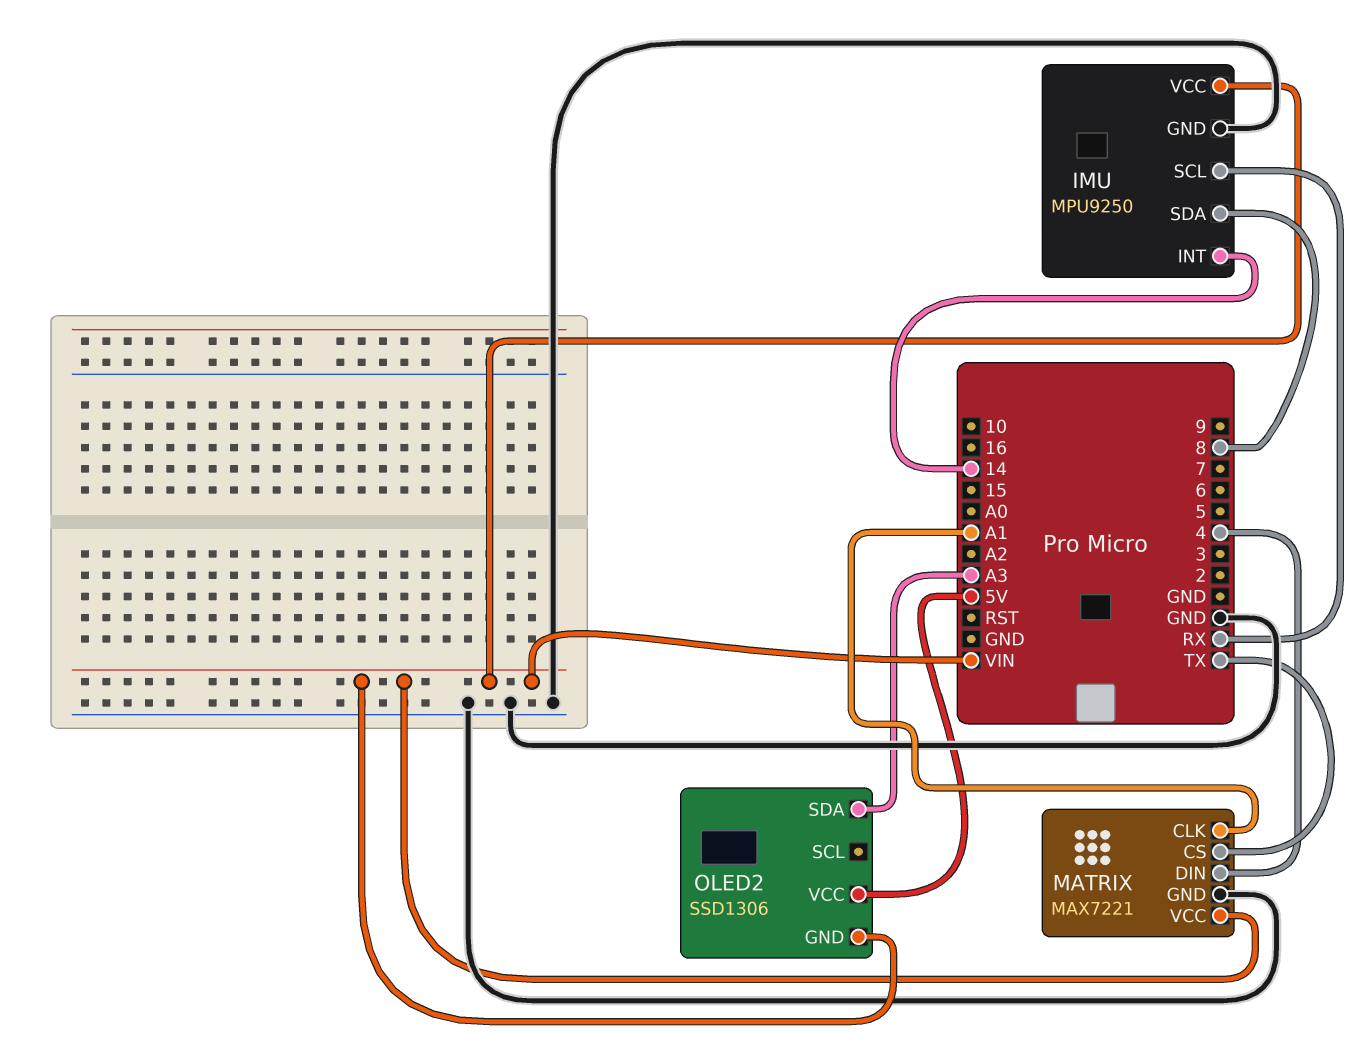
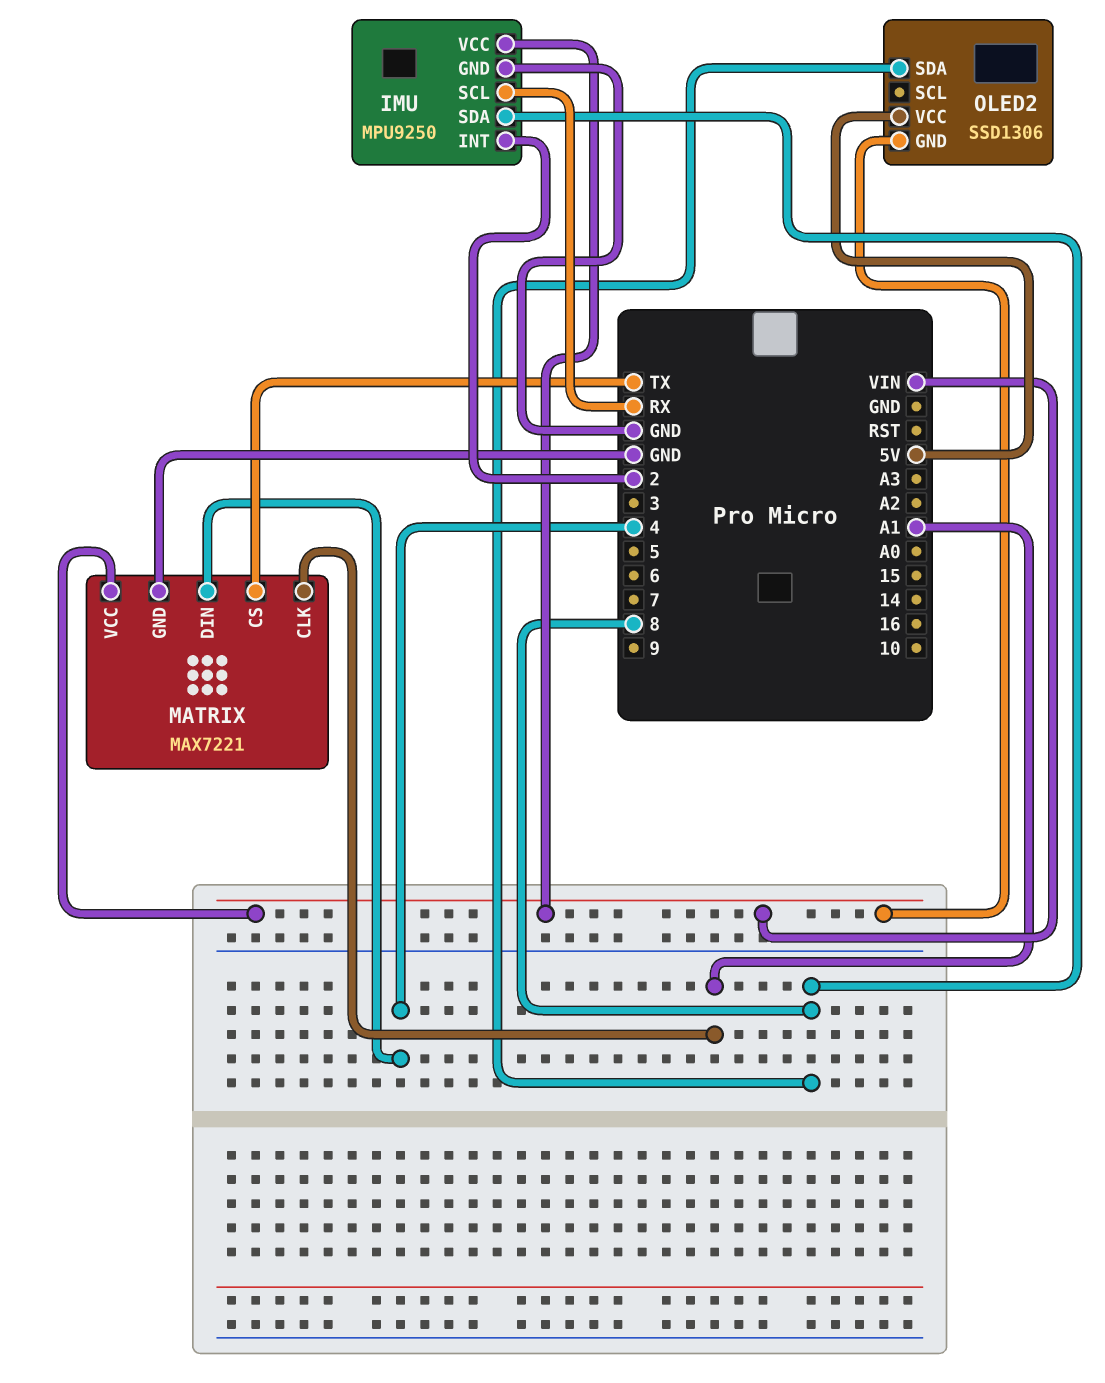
IMU pin INT: 14 -> 2
OLED2 pin SDA: A3 -> 8

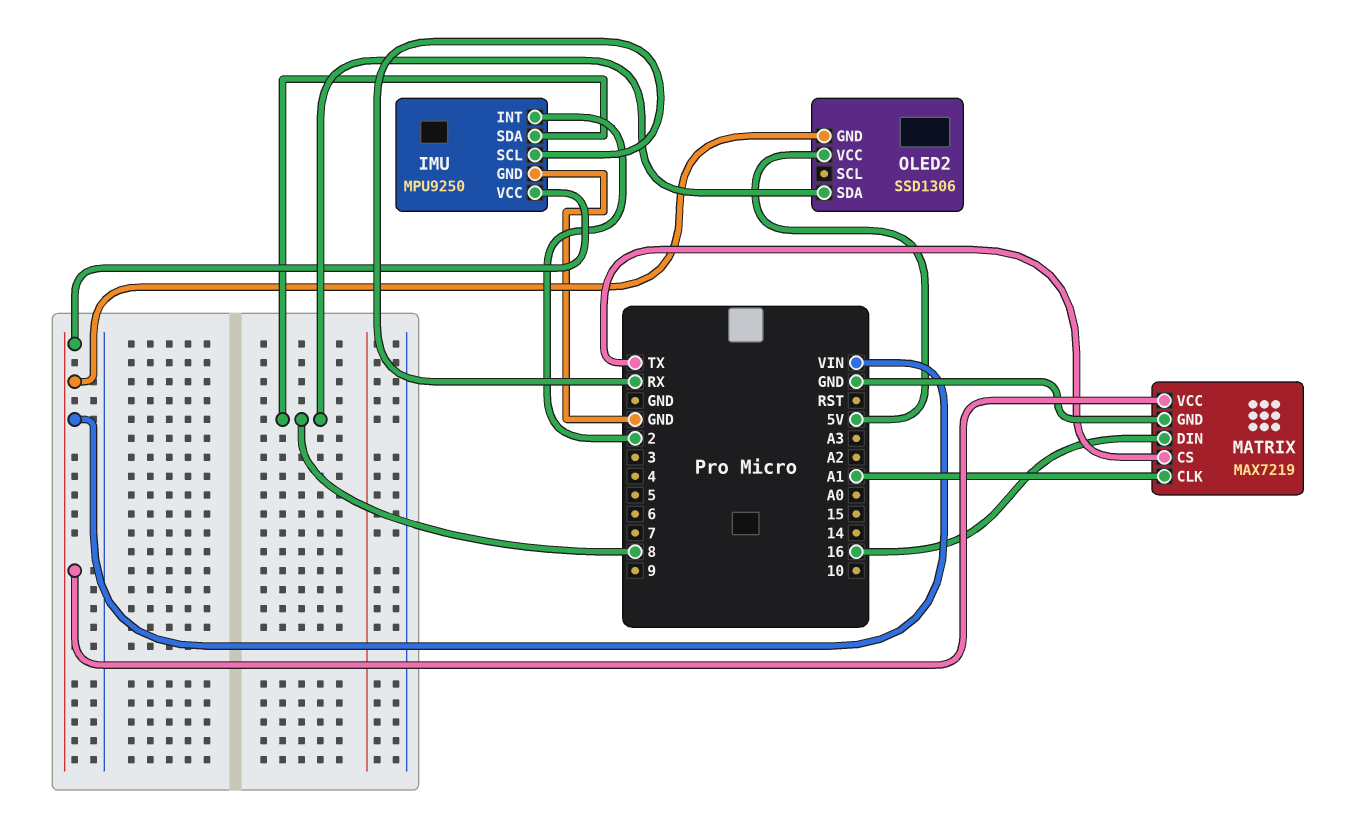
MATRIX: MAX7221 -> MAX7219
MATRIX pin DIN: 4 -> 16

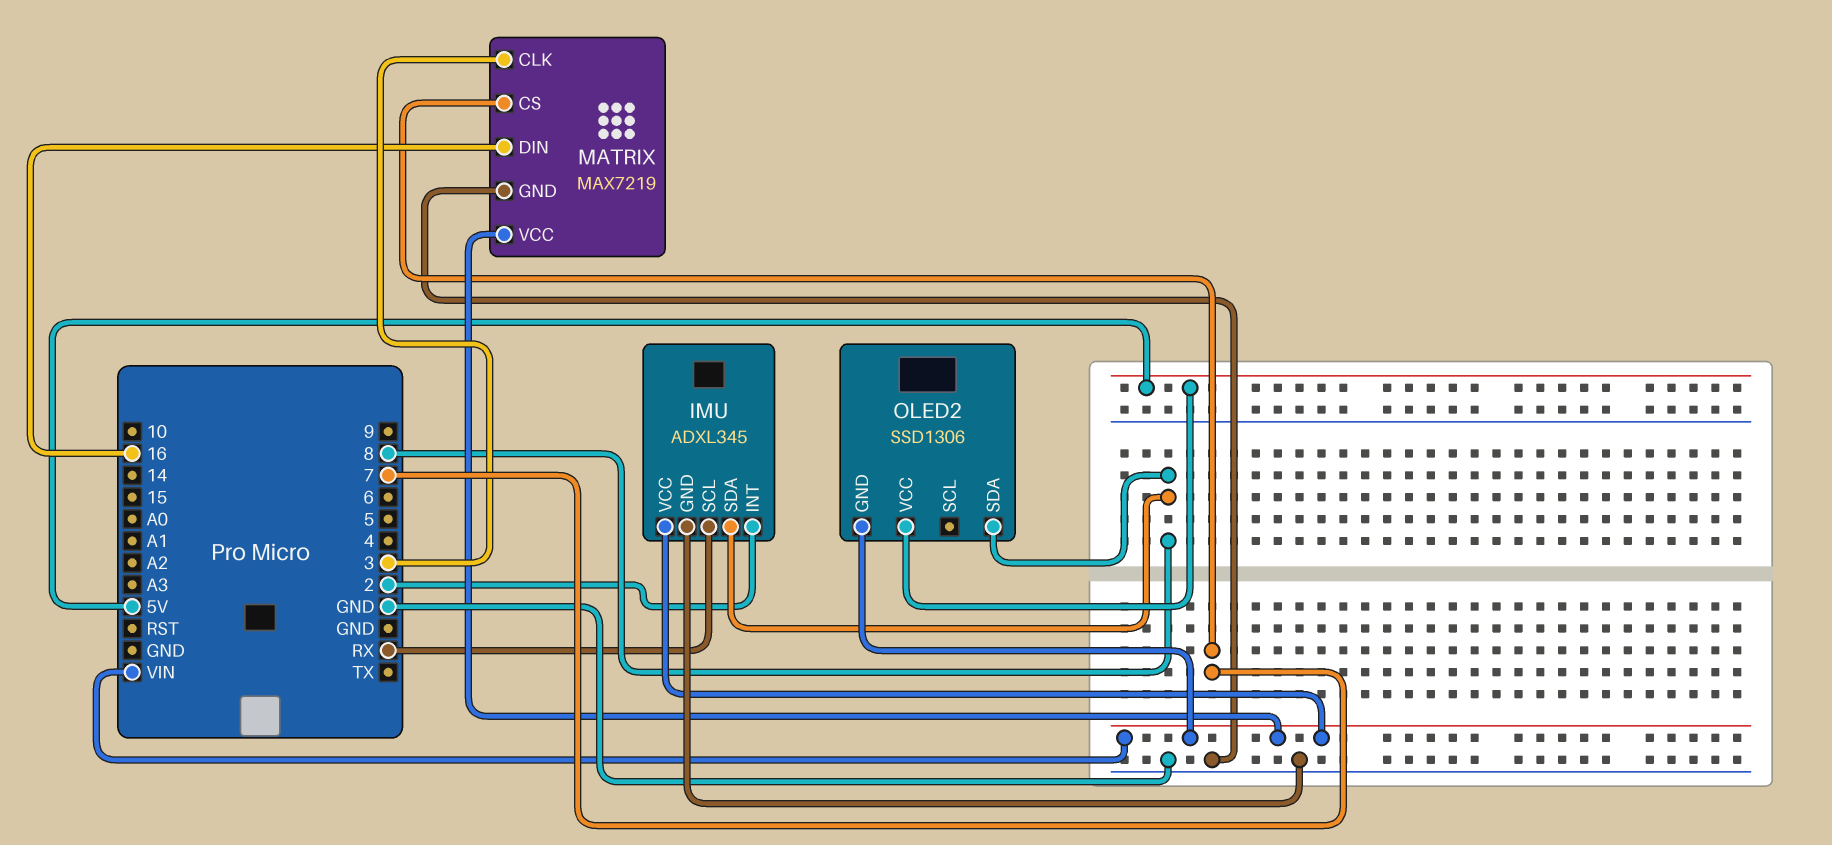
IMU: MPU9250 -> ADXL345
MATRIX pin CLK: A1 -> 3
MATRIX pin CS: TX -> 7

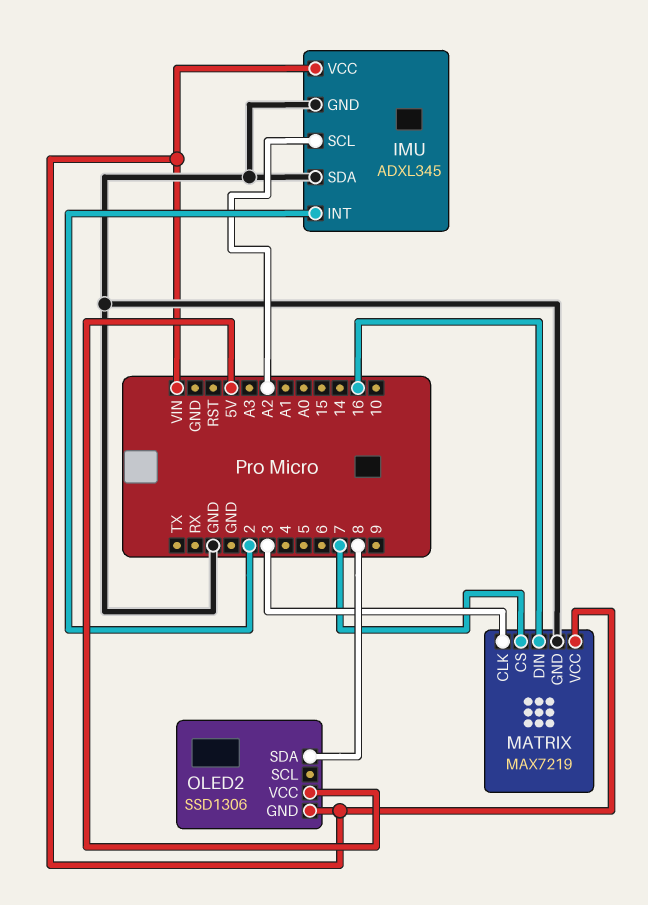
IMU pin SCL: RX -> A2
IMU pin SDA: 8 -> GND

